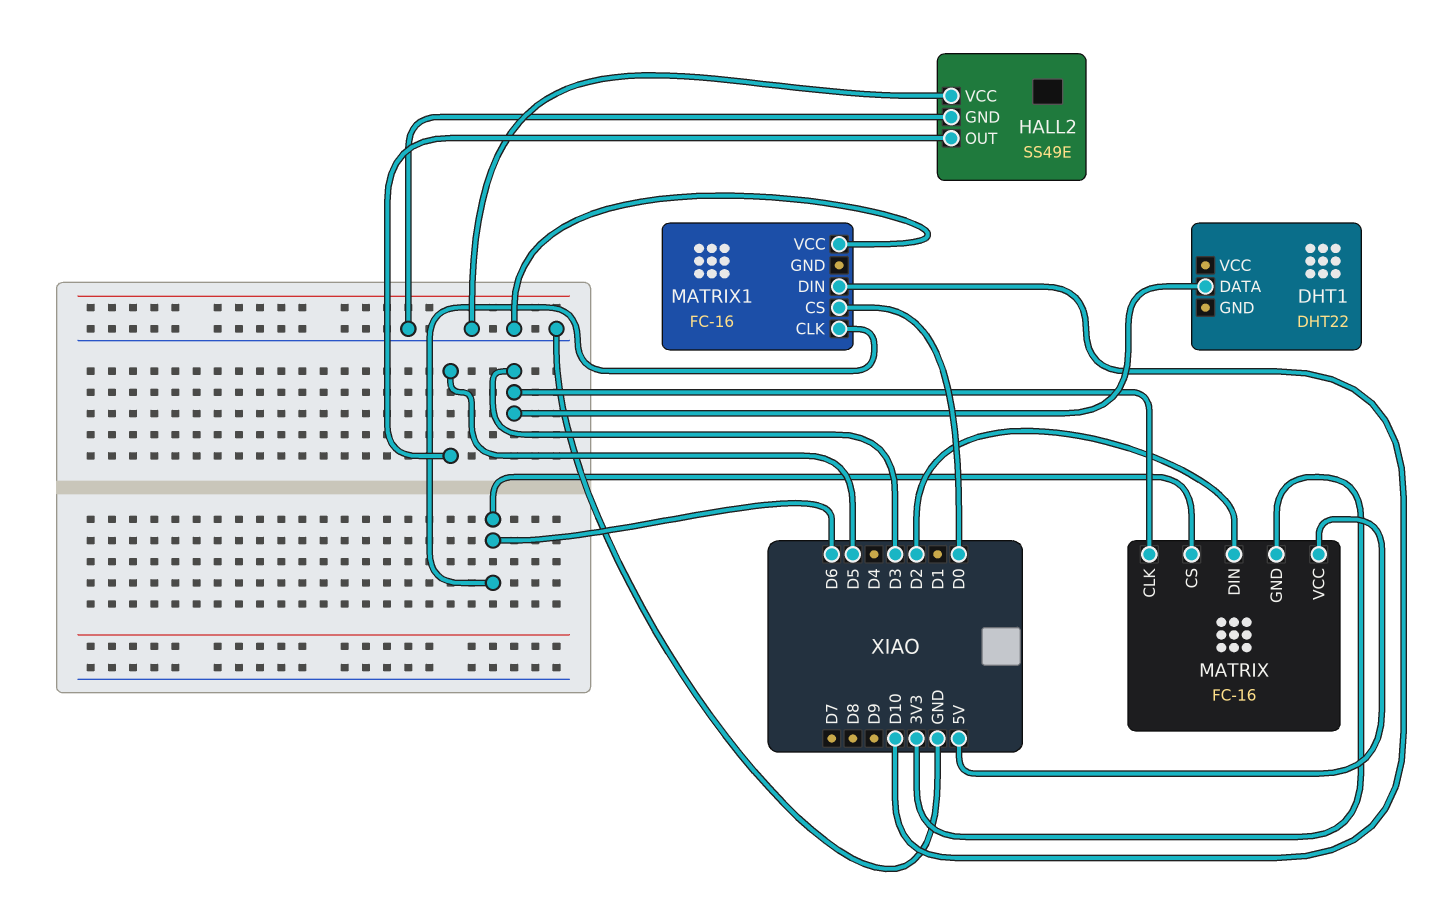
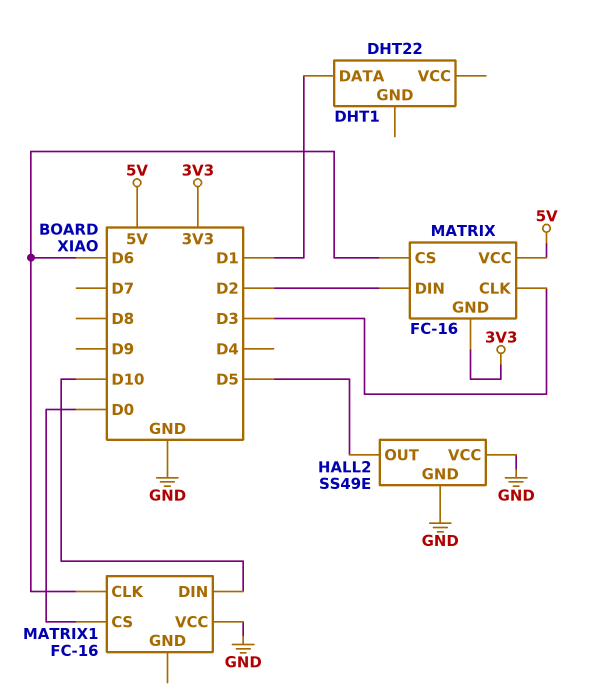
DHT1 pin DATA: D3 -> D1

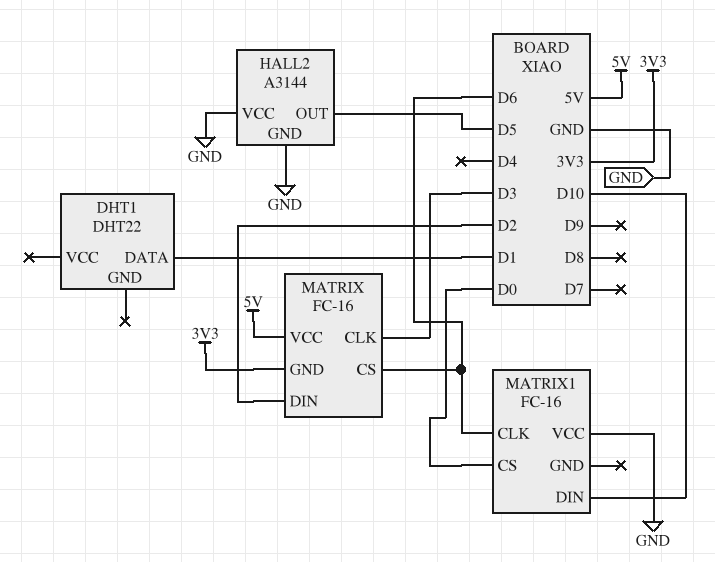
HALL2: SS49E -> A3144

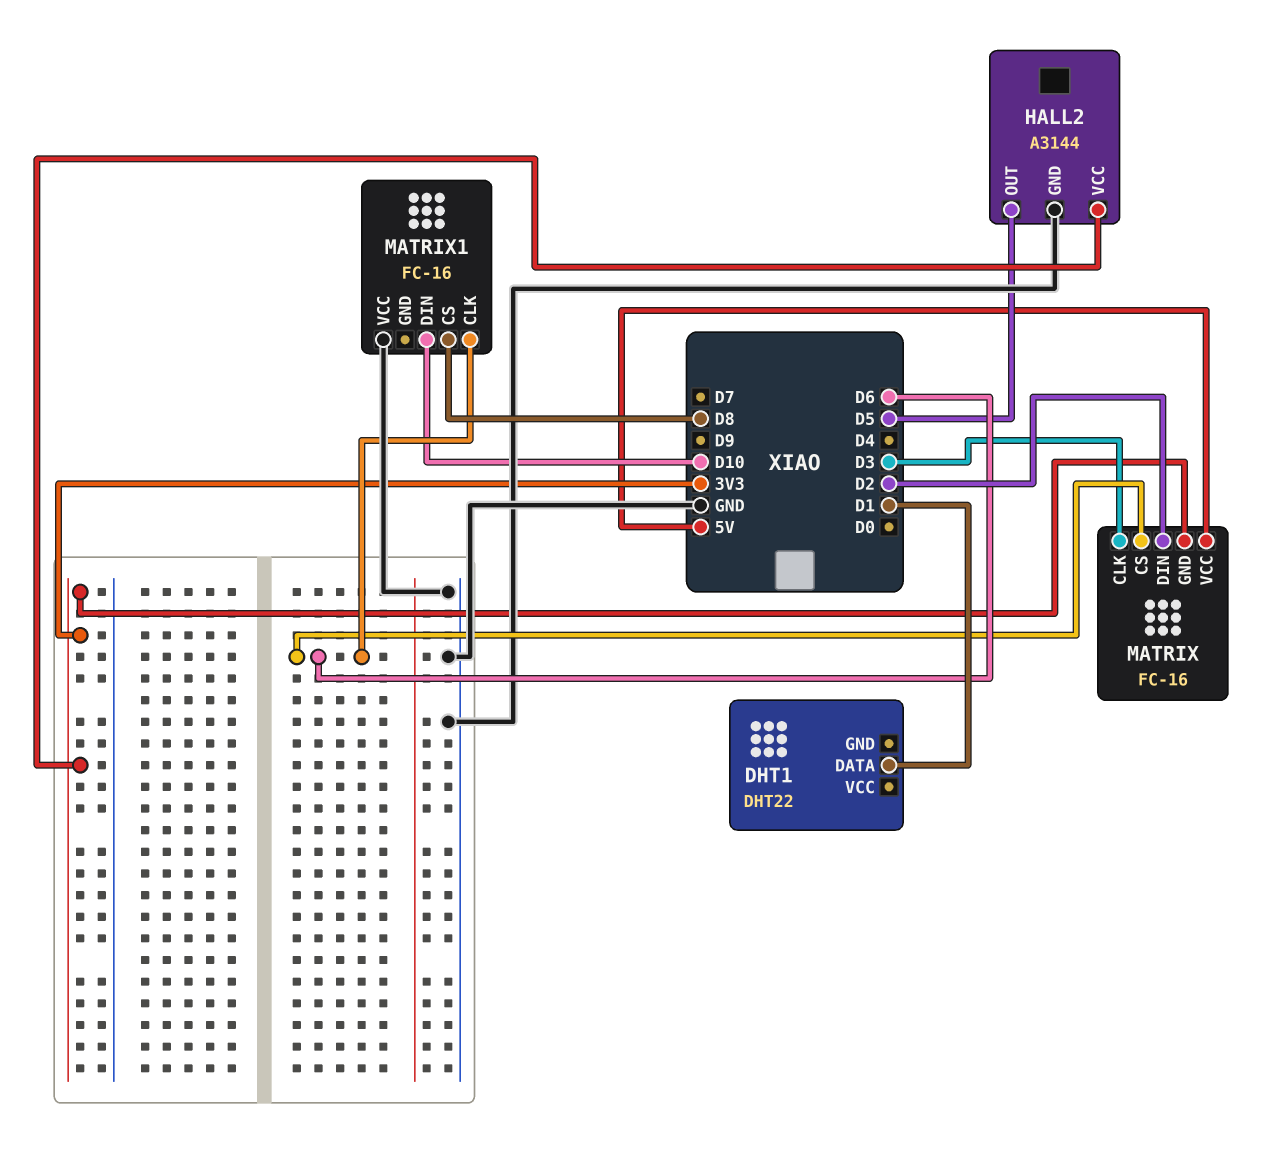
HALL2 pin VCC: GND -> 3V3
MATRIX1 pin CS: D0 -> D8

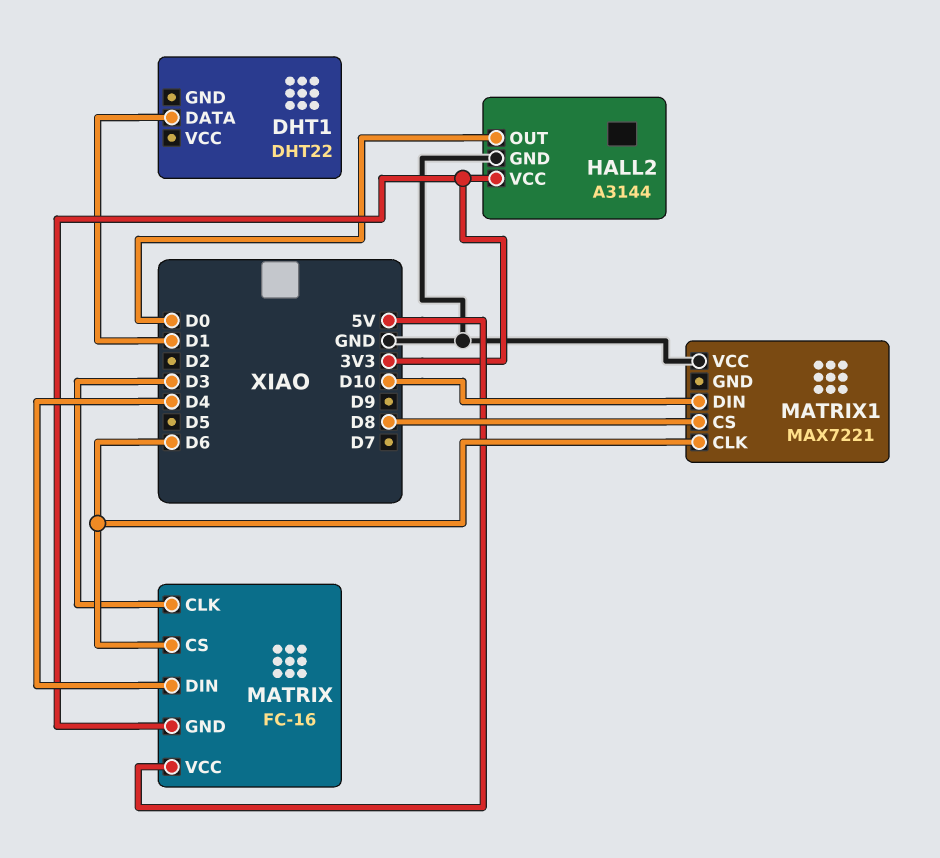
HALL2 pin OUT: D5 -> D0
MATRIX pin DIN: D2 -> D4
MATRIX1: FC-16 -> MAX7221

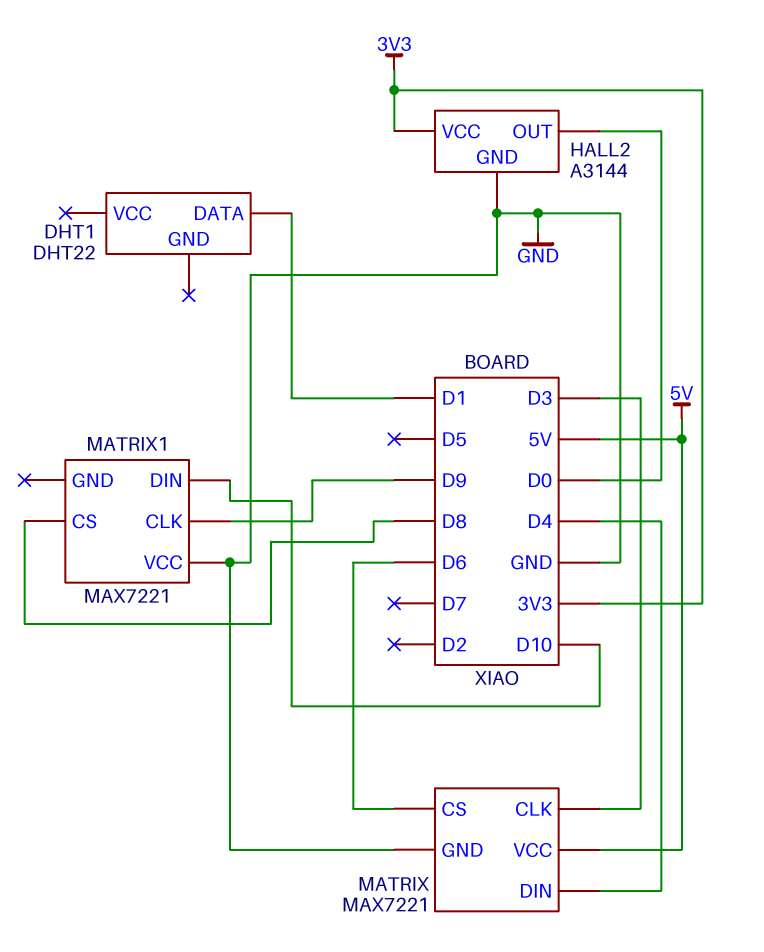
MATRIX: FC-16 -> MAX7221
MATRIX pin GND: 3V3 -> GND
MATRIX1 pin CLK: D6 -> D9

